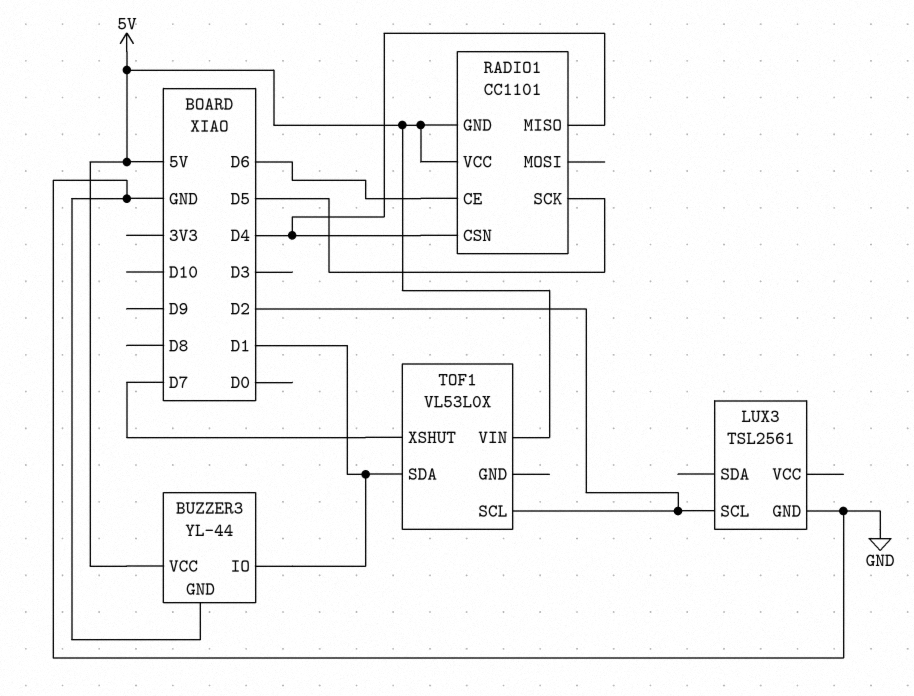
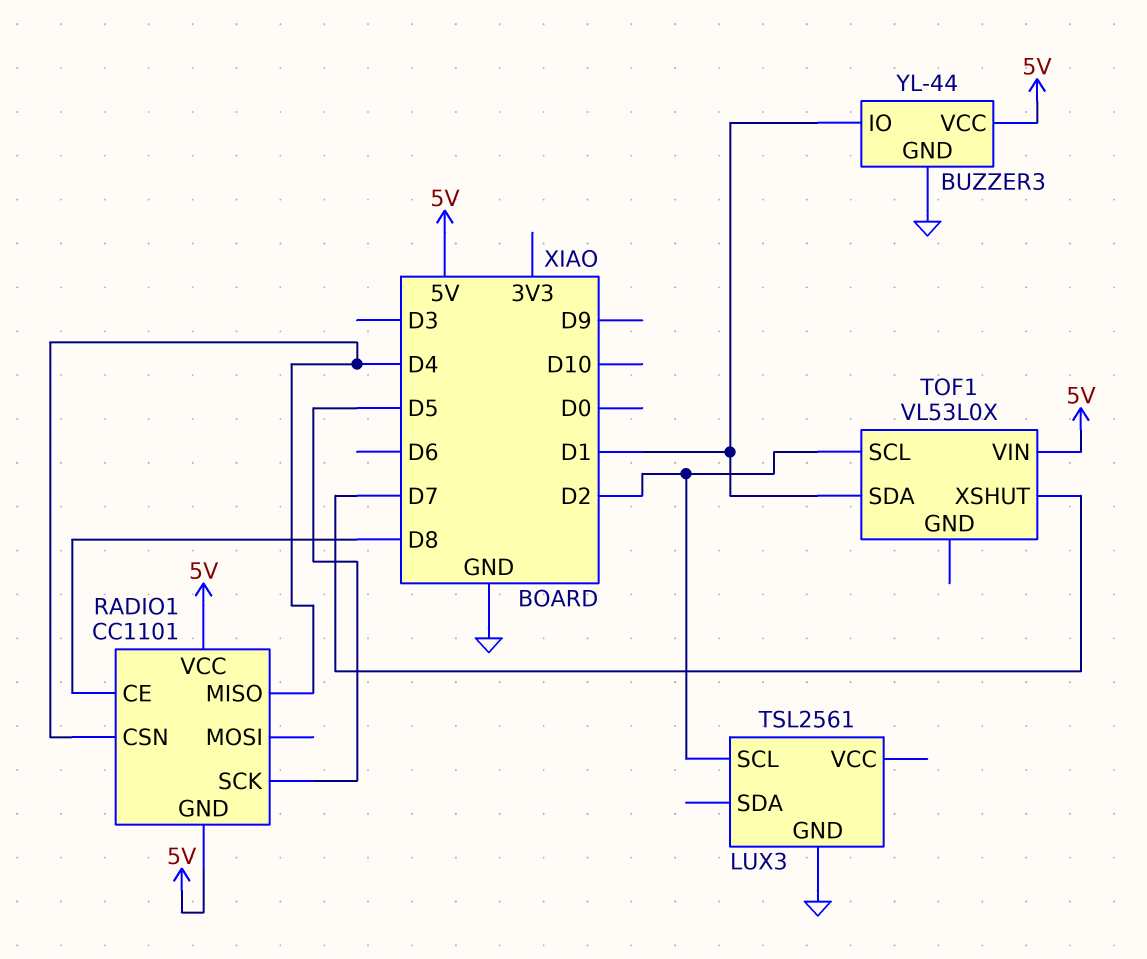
RADIO1 pin CE: D6 -> D8

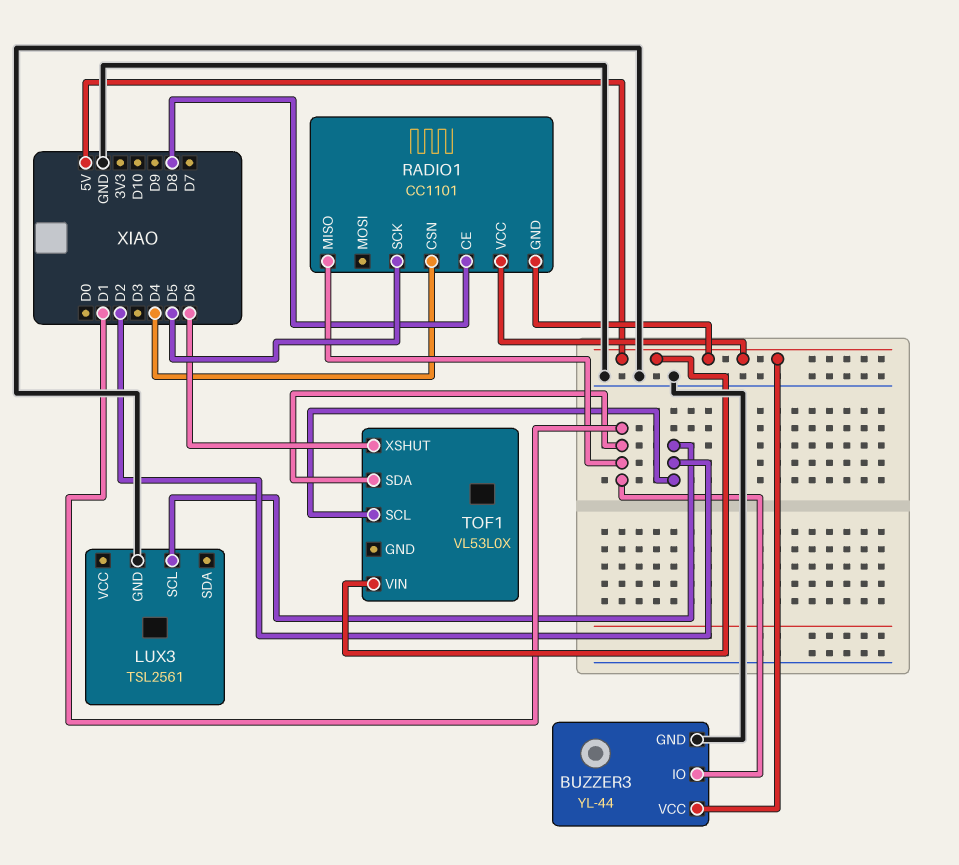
RADIO1 pin MISO: D4 -> D1
TOF1 pin XSHUT: D7 -> D6

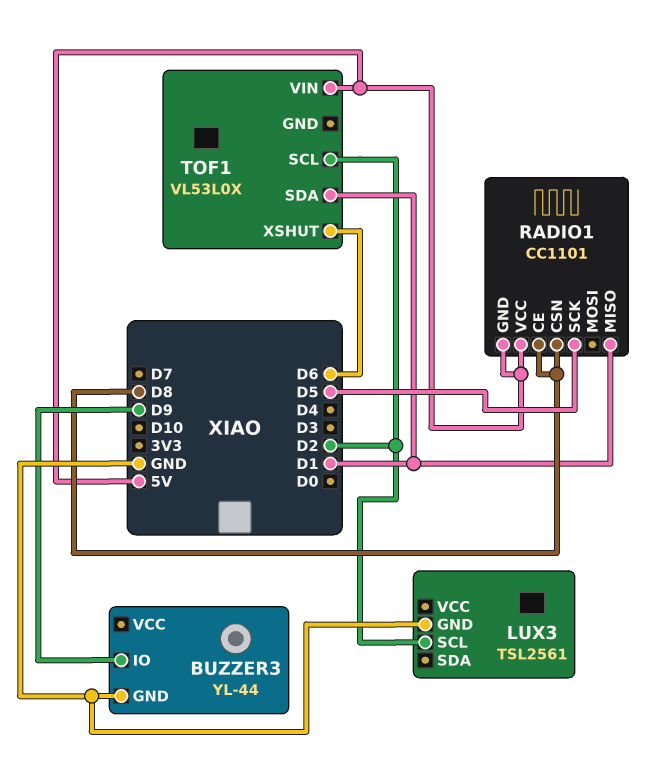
BUZZER3 pin IO: D1 -> D9
BUZZER3 pin VCC: 5V -> none
RADIO1 pin CSN: D4 -> D8

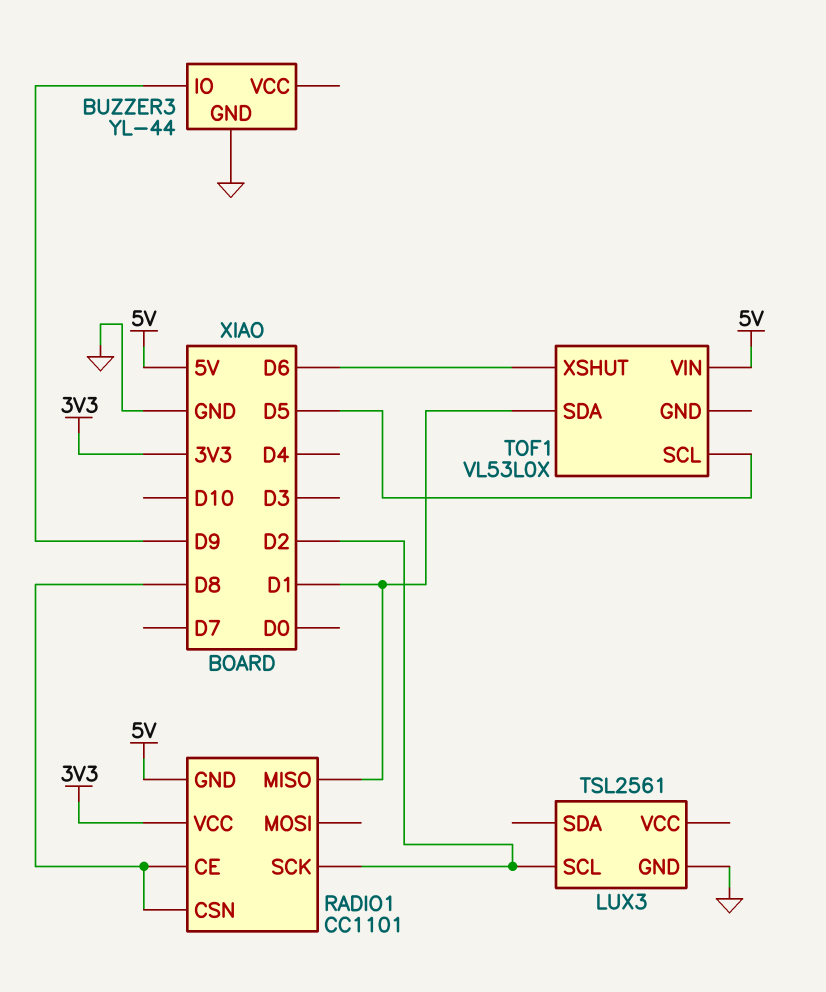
RADIO1 pin SCK: D5 -> D2
RADIO1 pin VCC: 5V -> 3V3
TOF1 pin SCL: D2 -> D5

